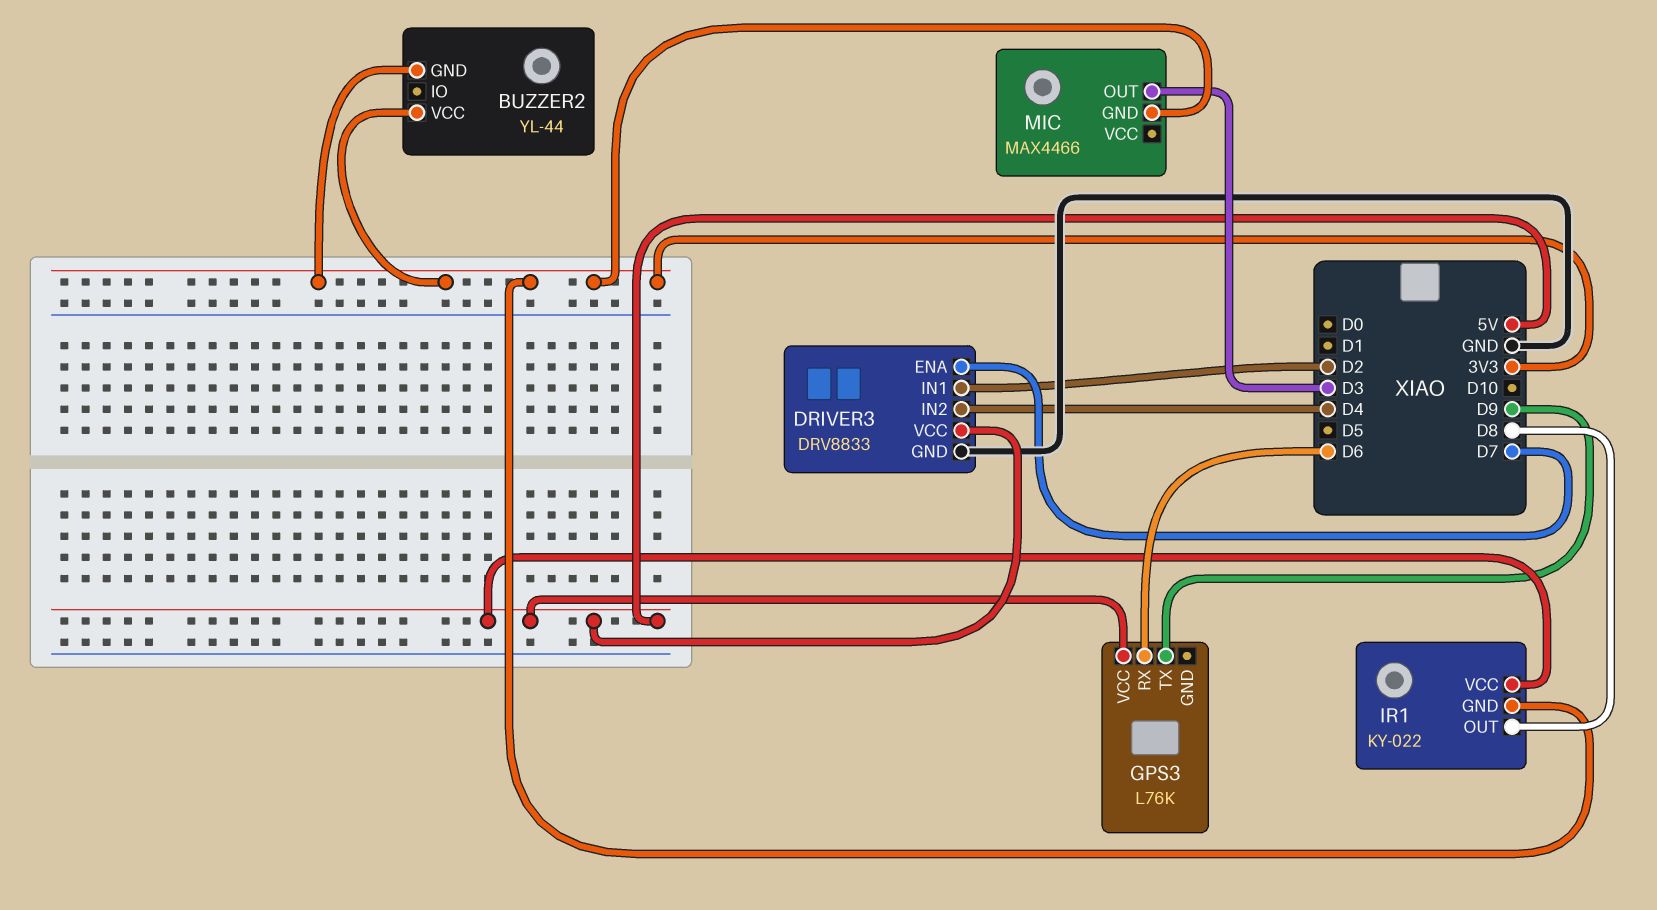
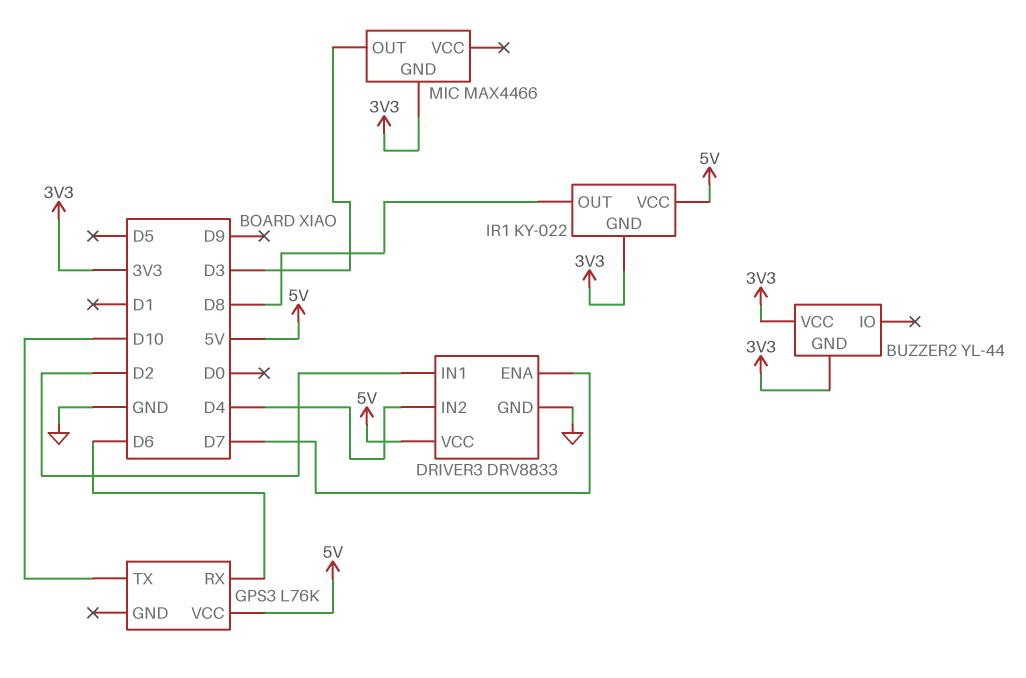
GPS3 pin TX: D9 -> D10

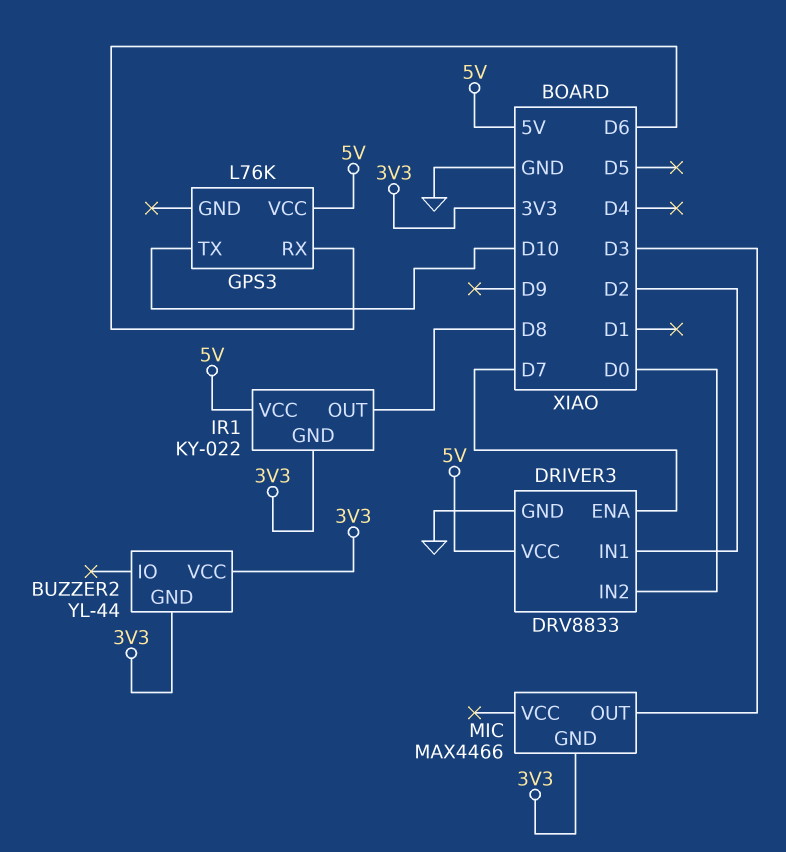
DRIVER3 pin IN2: D4 -> D0

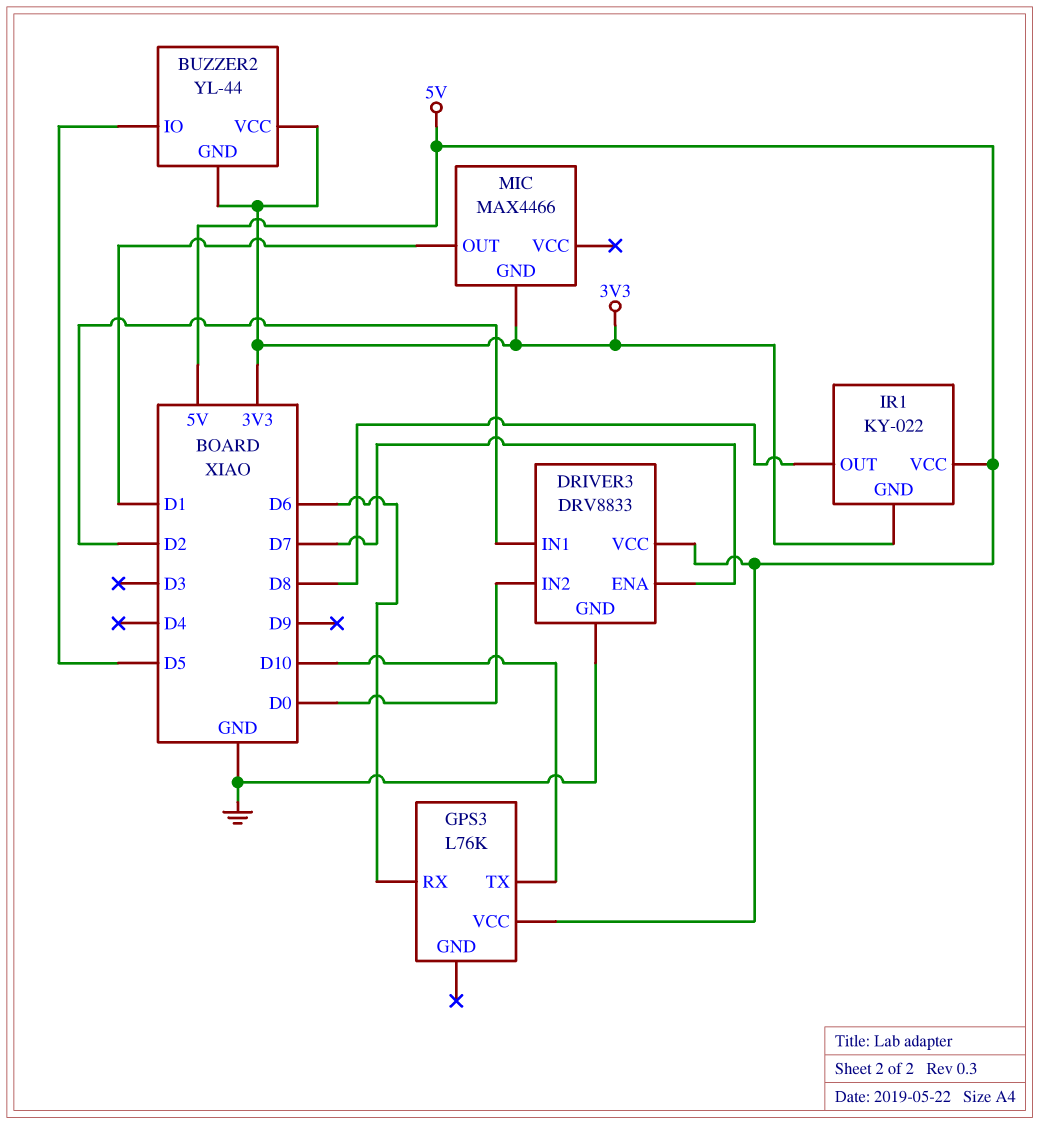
BUZZER2 pin IO: none -> D5
MIC pin OUT: D3 -> D1

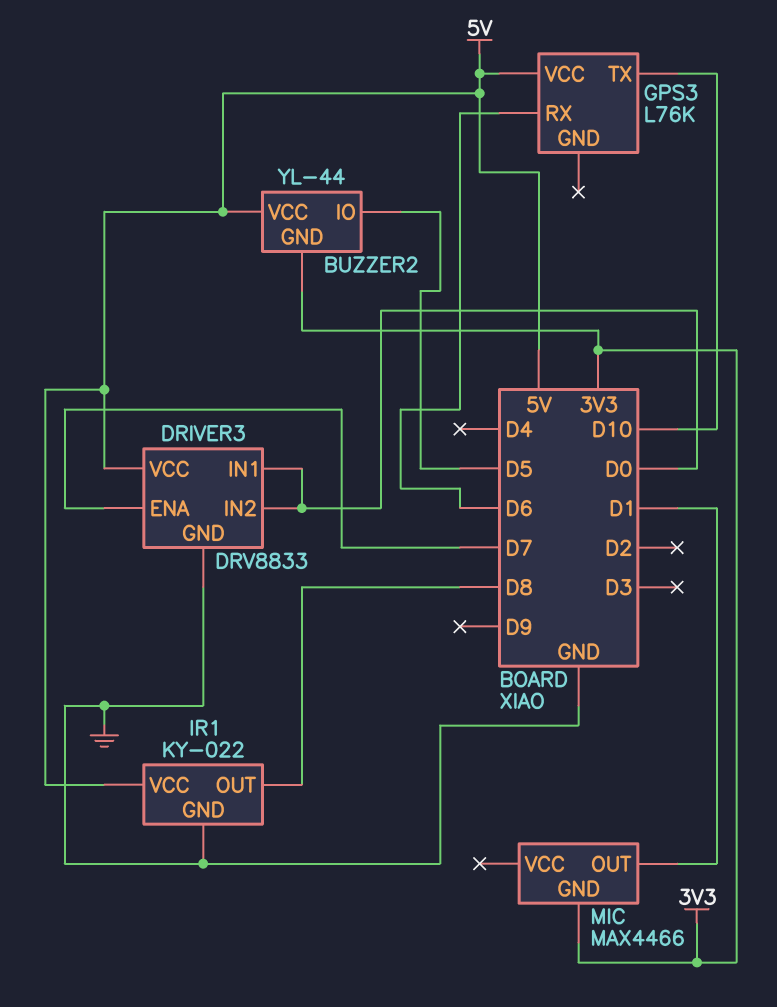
BUZZER2 pin VCC: 3V3 -> 5V
DRIVER3 pin IN1: D2 -> D0
IR1 pin GND: 3V3 -> GND

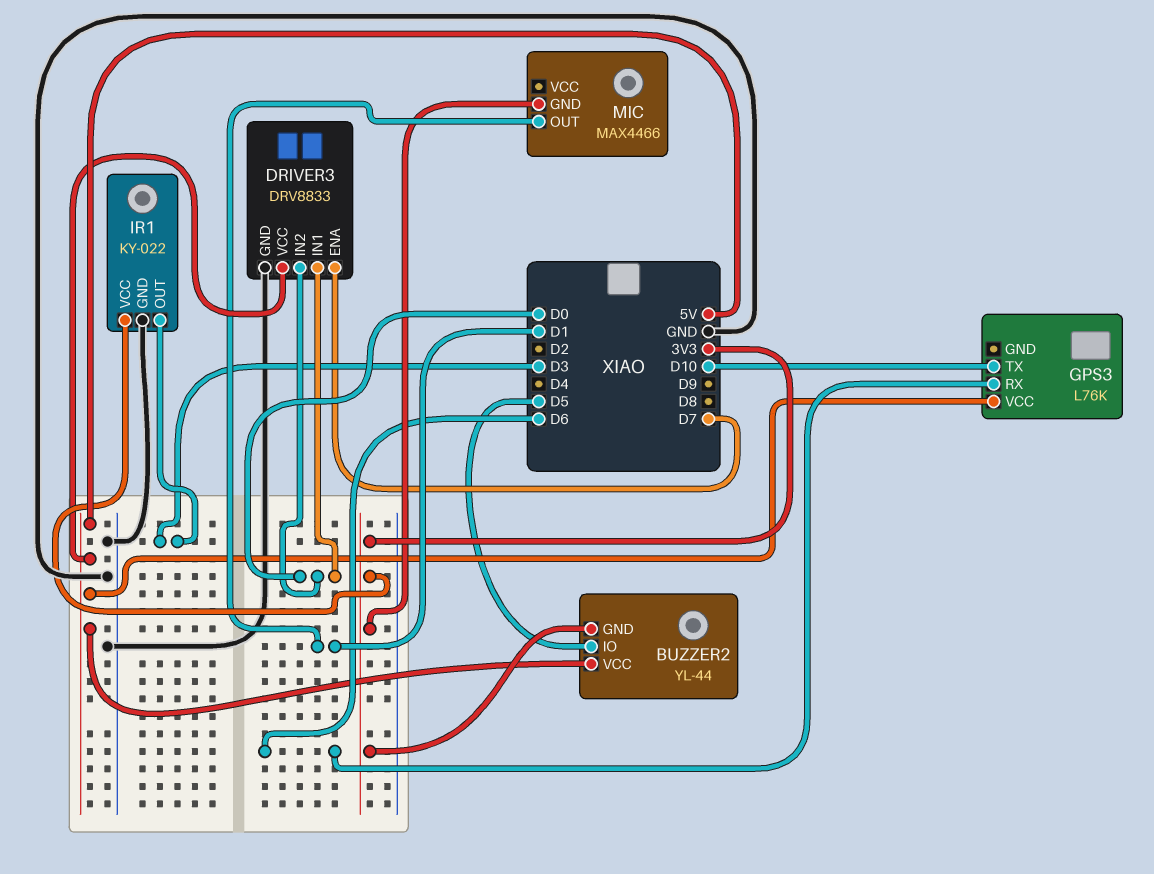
IR1 pin OUT: D8 -> D3
IR1 pin VCC: 5V -> 3V3

